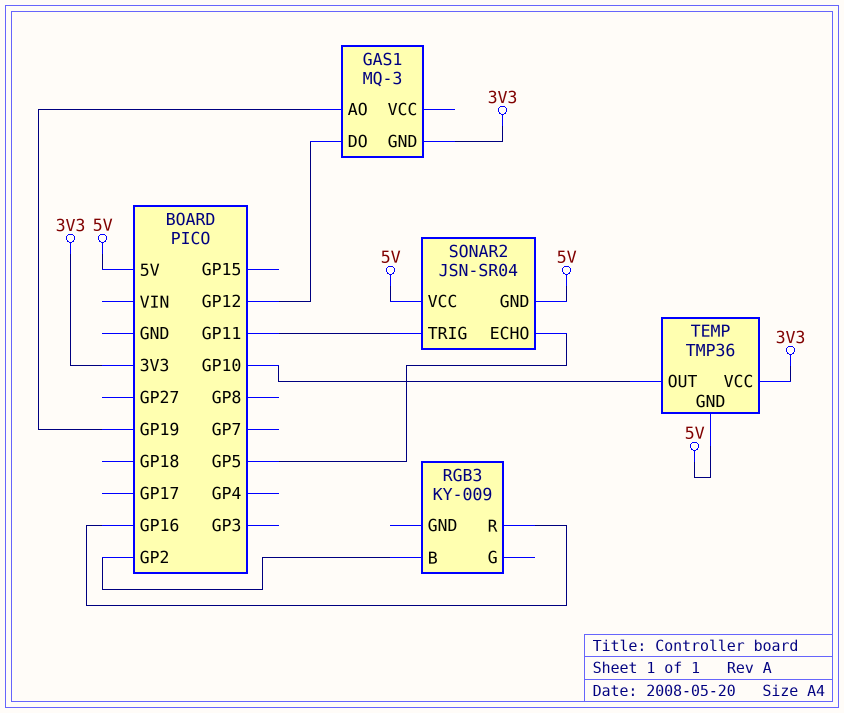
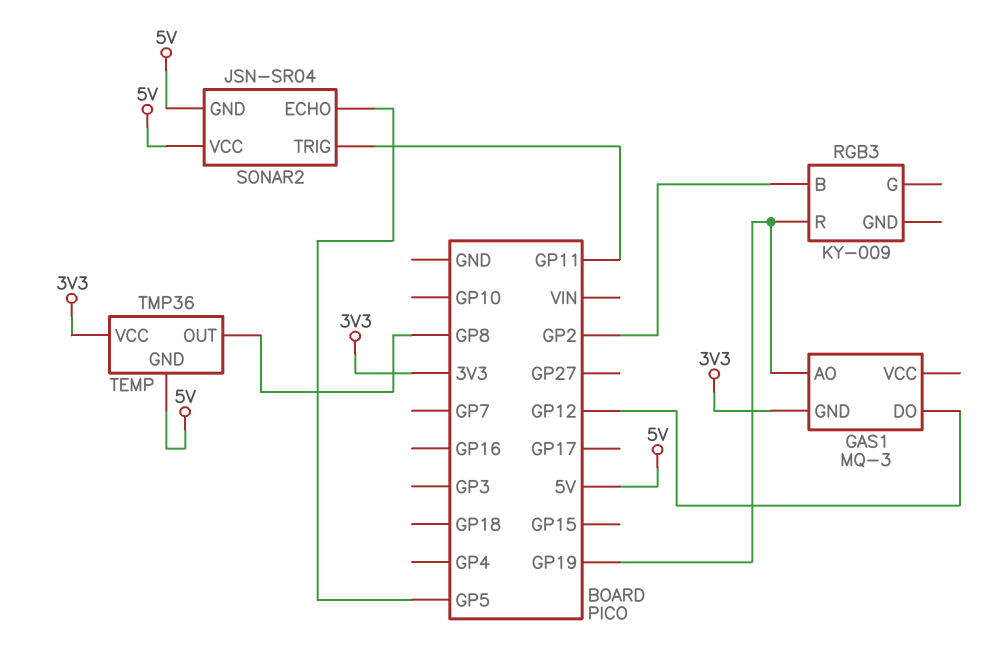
RGB3 pin R: GP16 -> GP19
TEMP pin OUT: GP10 -> GP8

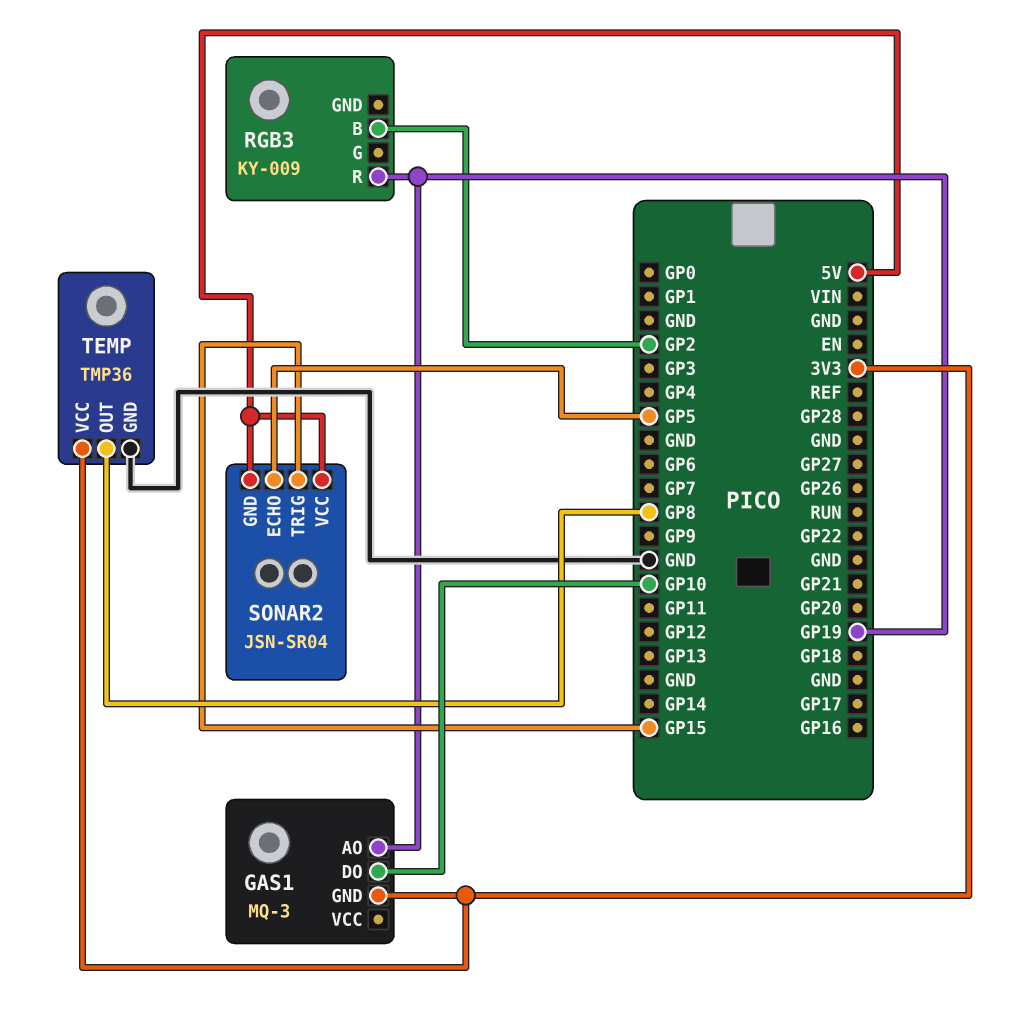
GAS1 pin DO: GP12 -> GP10
SONAR2 pin TRIG: GP11 -> GP15
TEMP pin GND: 5V -> GND

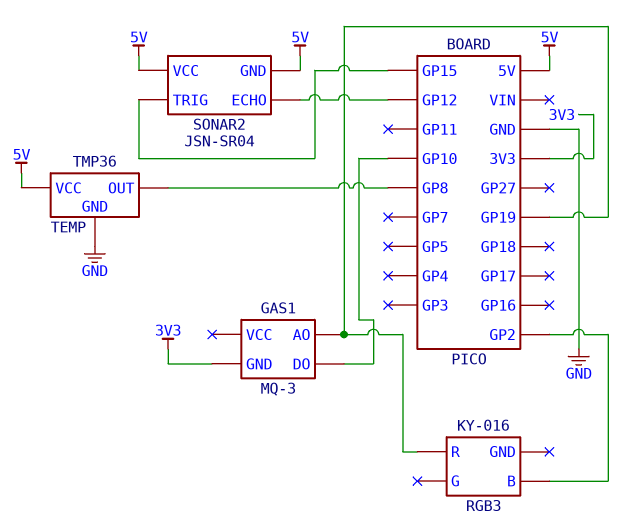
RGB3: KY-009 -> KY-016
SONAR2 pin ECHO: GP5 -> GP12
TEMP pin VCC: 3V3 -> 5V

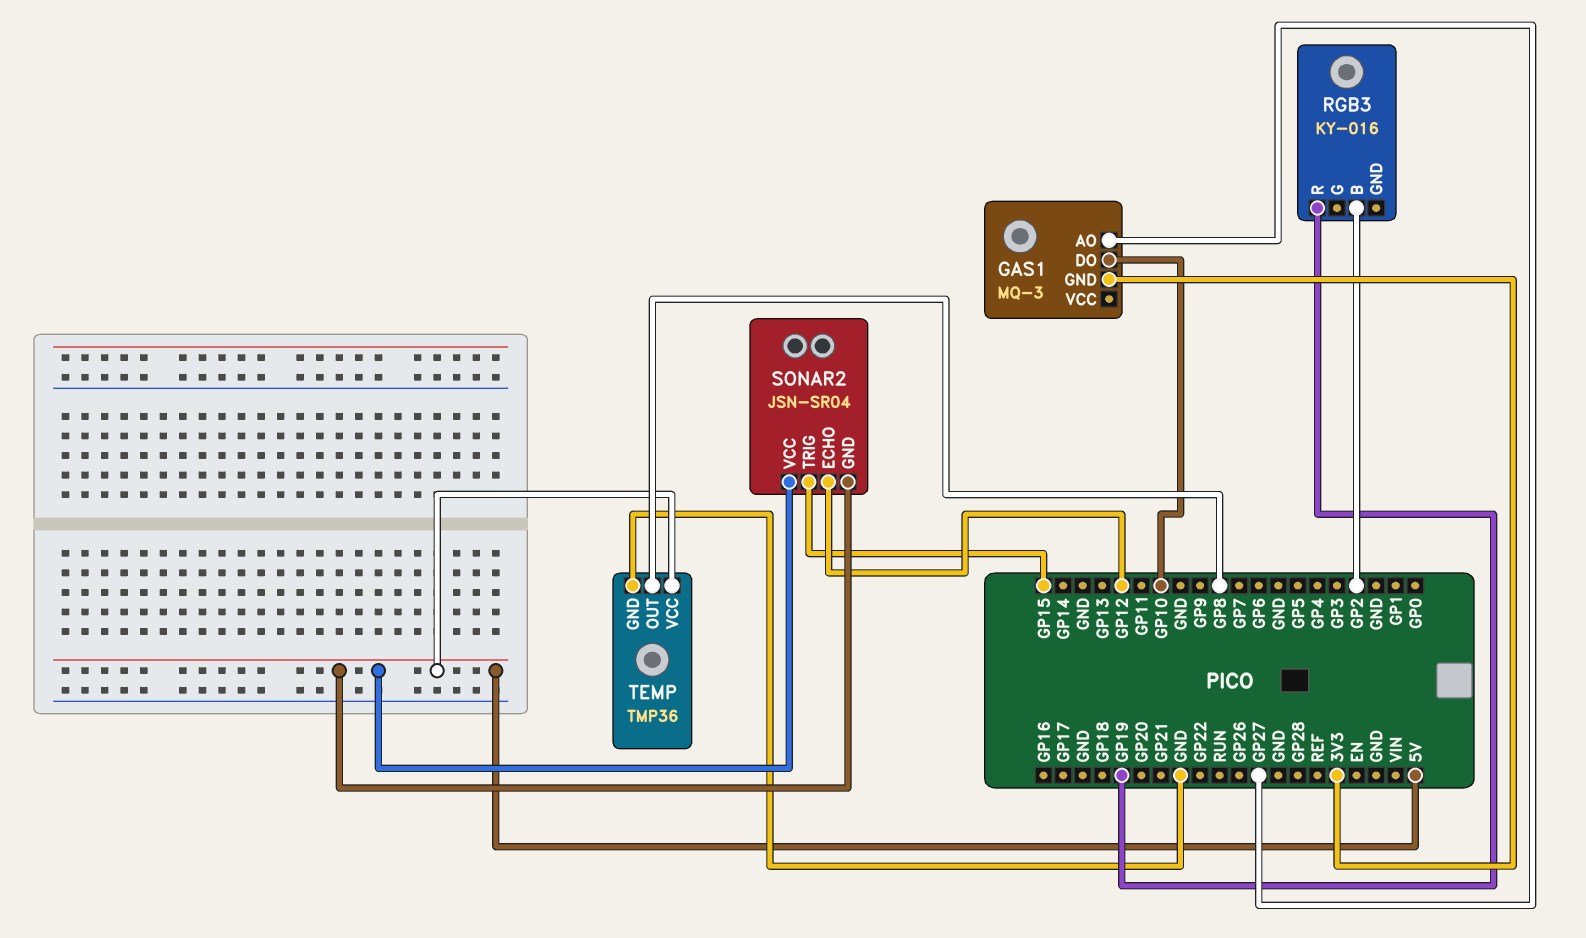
GAS1 pin AO: GP19 -> GP27

